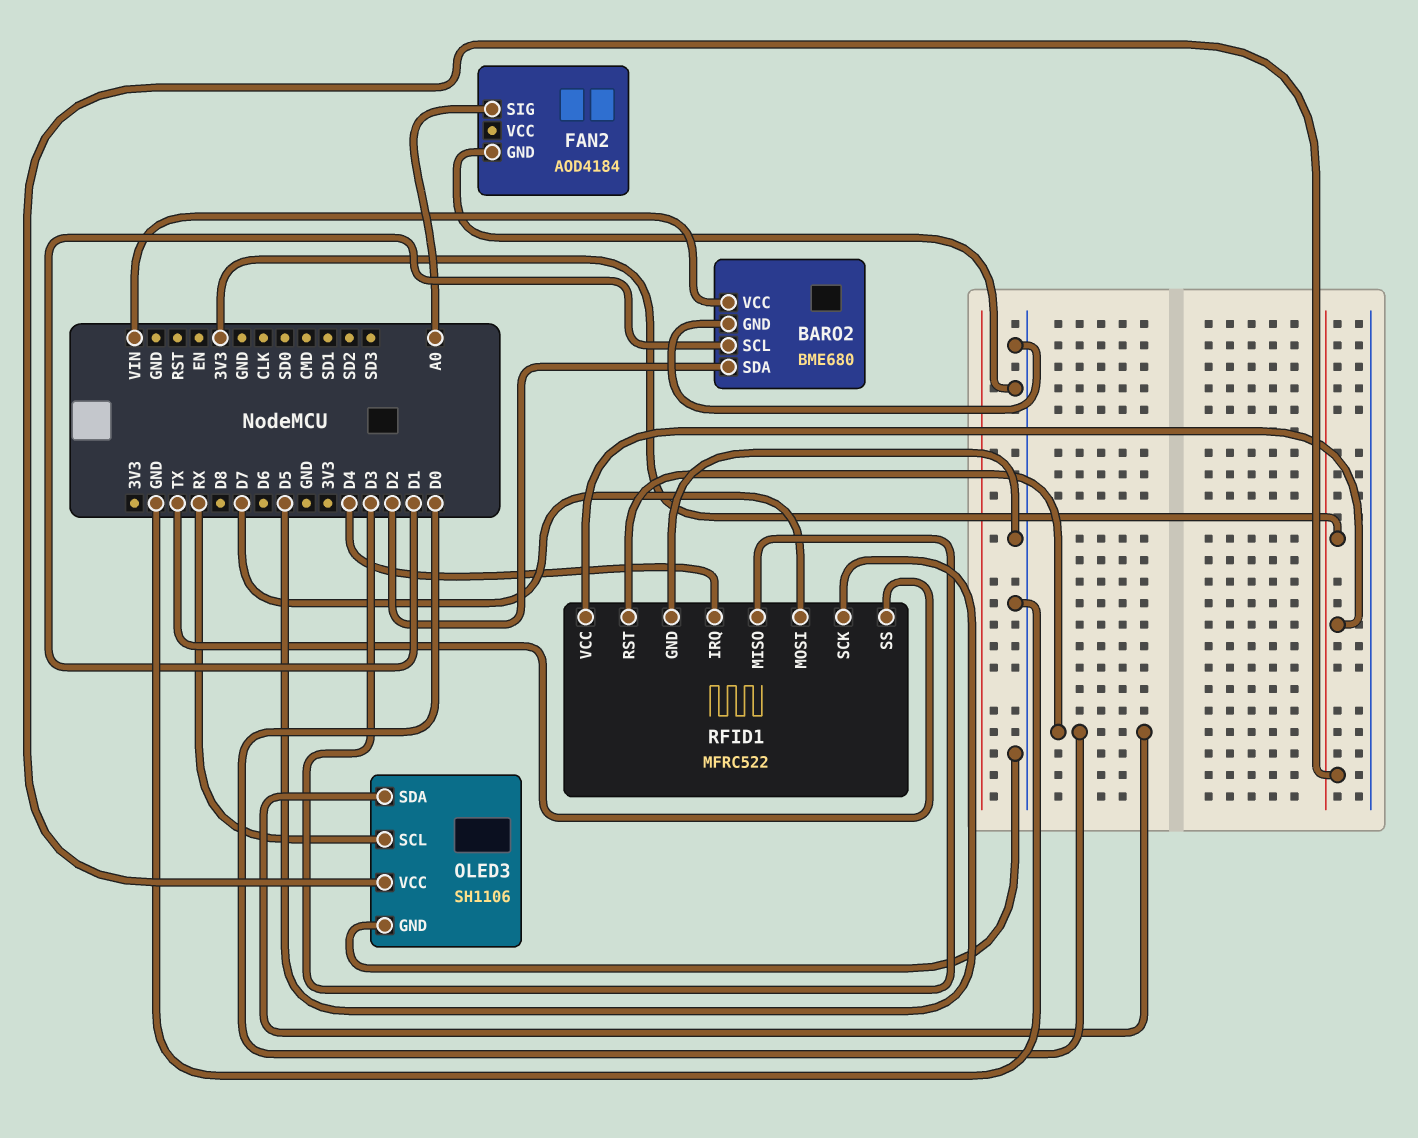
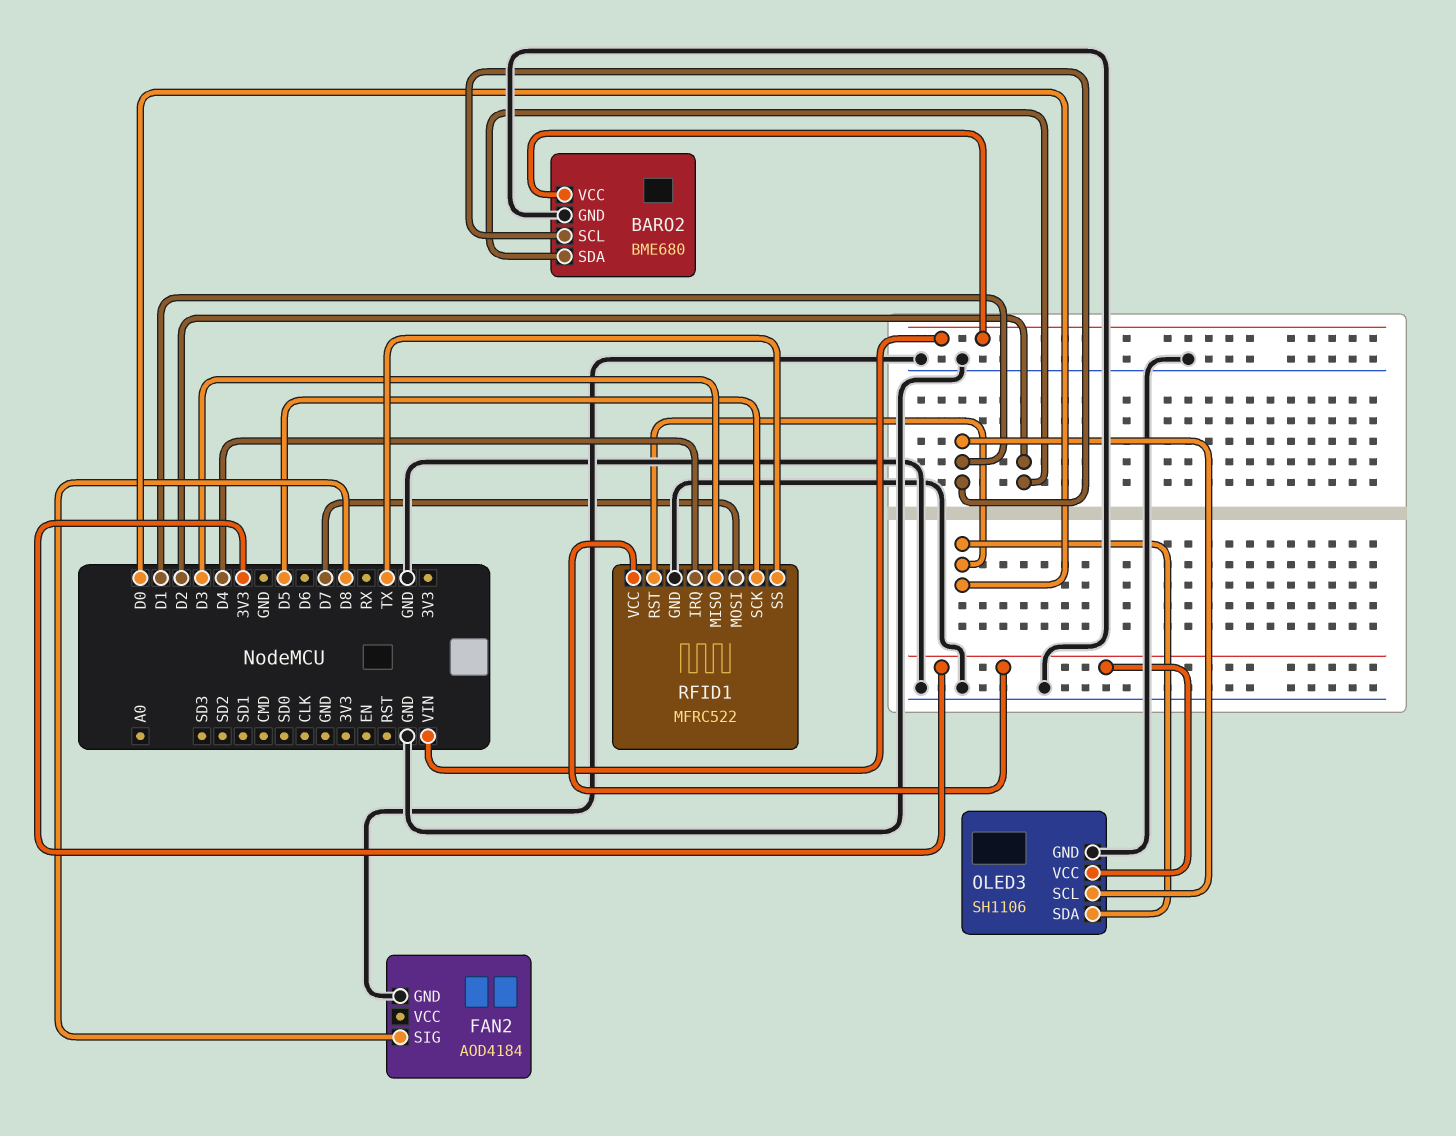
FAN2 pin SIG: A0 -> D8
OLED3 pin SCL: RX -> D1

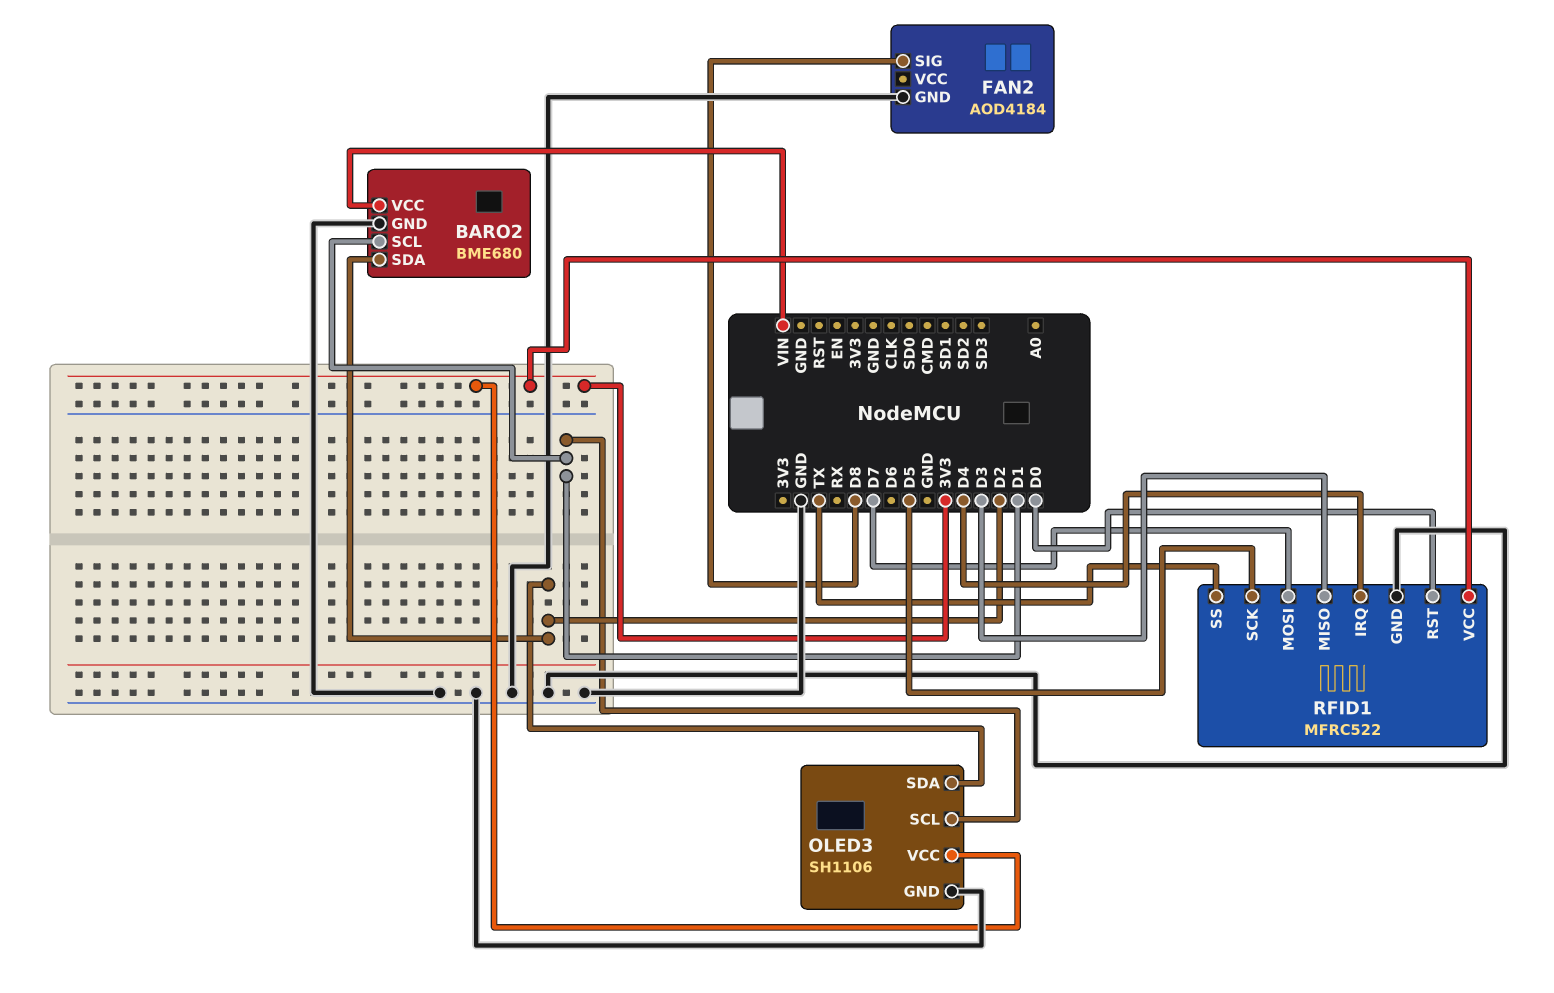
OLED3 pin SDA: D0 -> D2

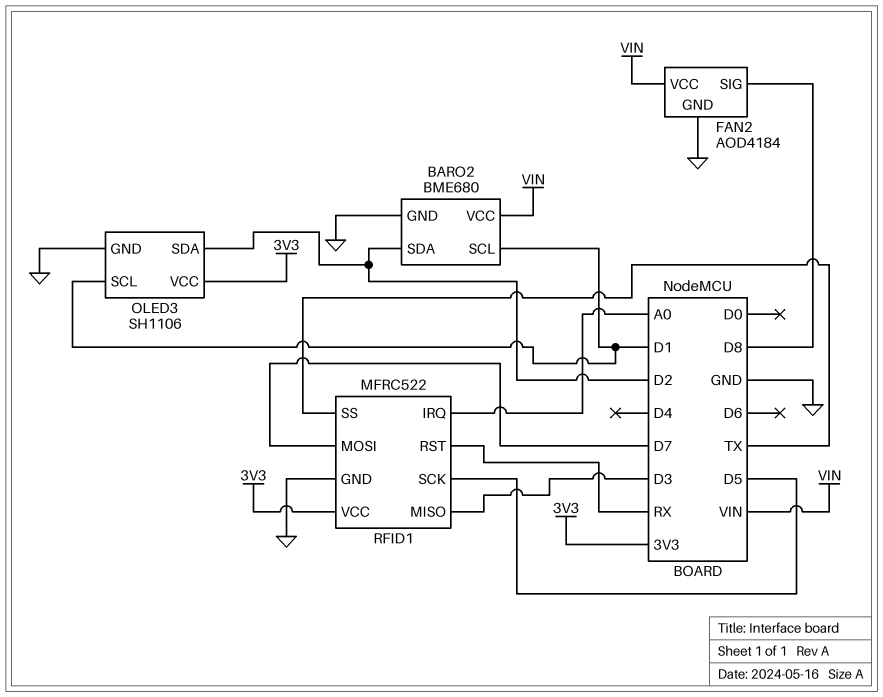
FAN2 pin VCC: none -> VIN
RFID1 pin IRQ: D4 -> A0
RFID1 pin RST: D0 -> RX

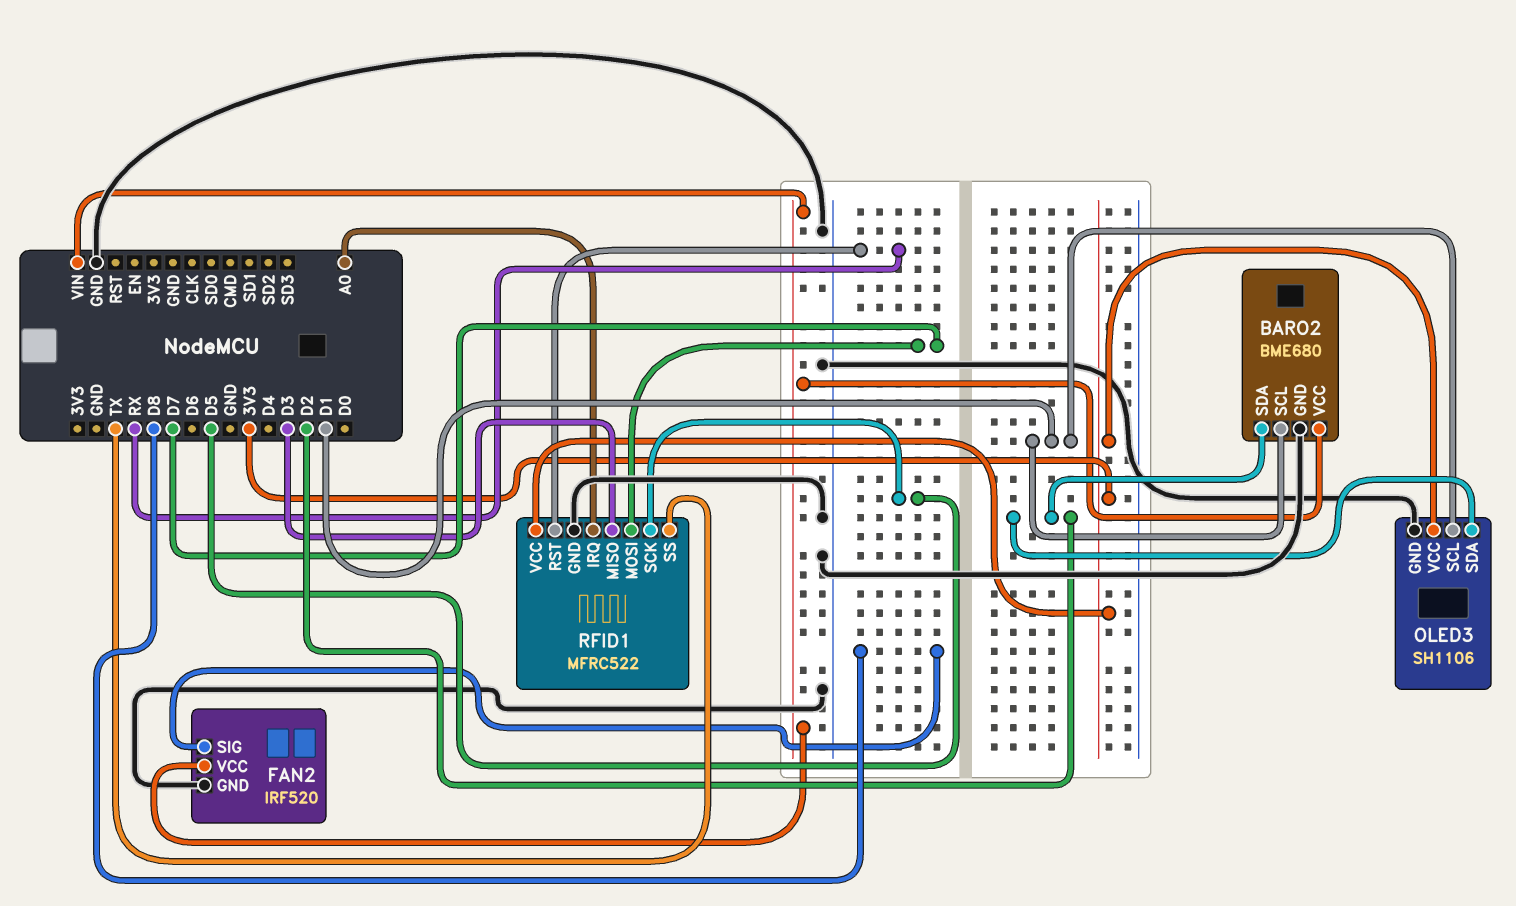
FAN2: AOD4184 -> IRF520

